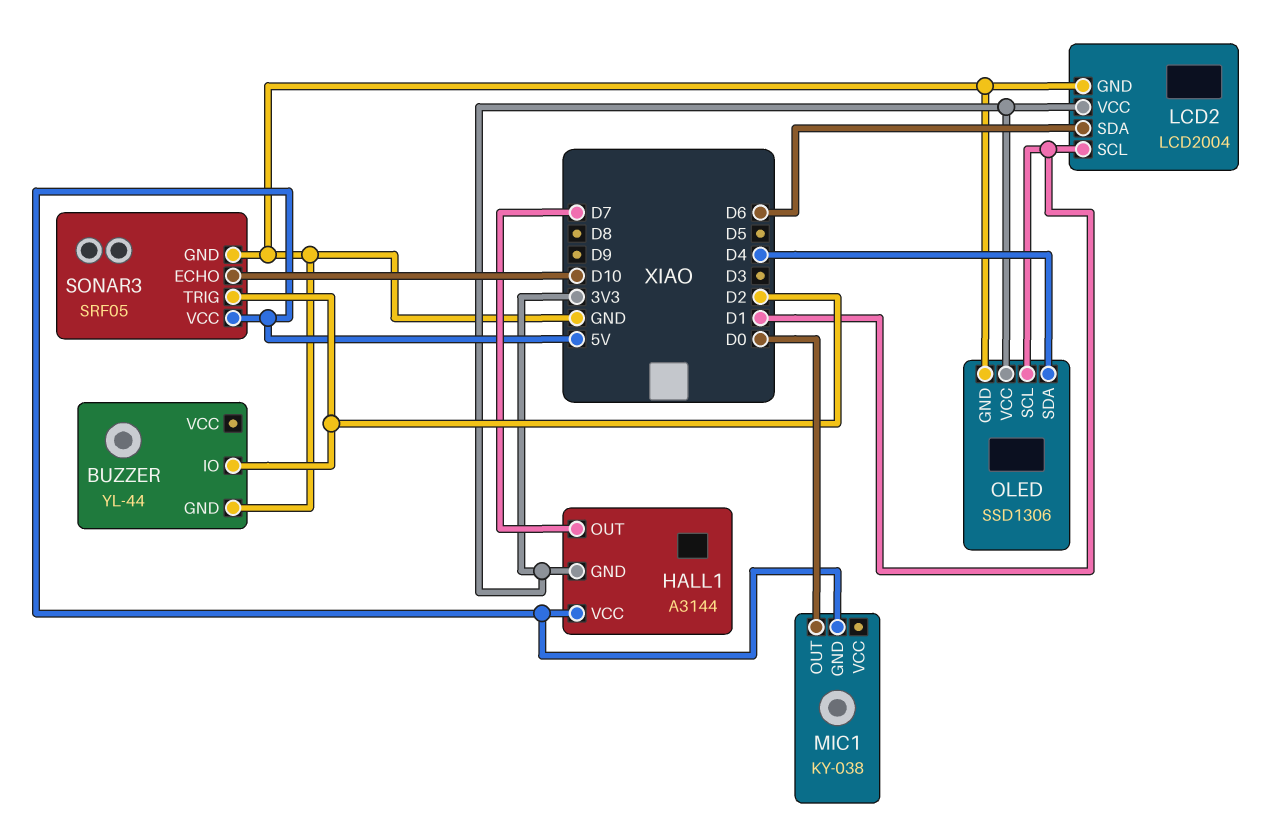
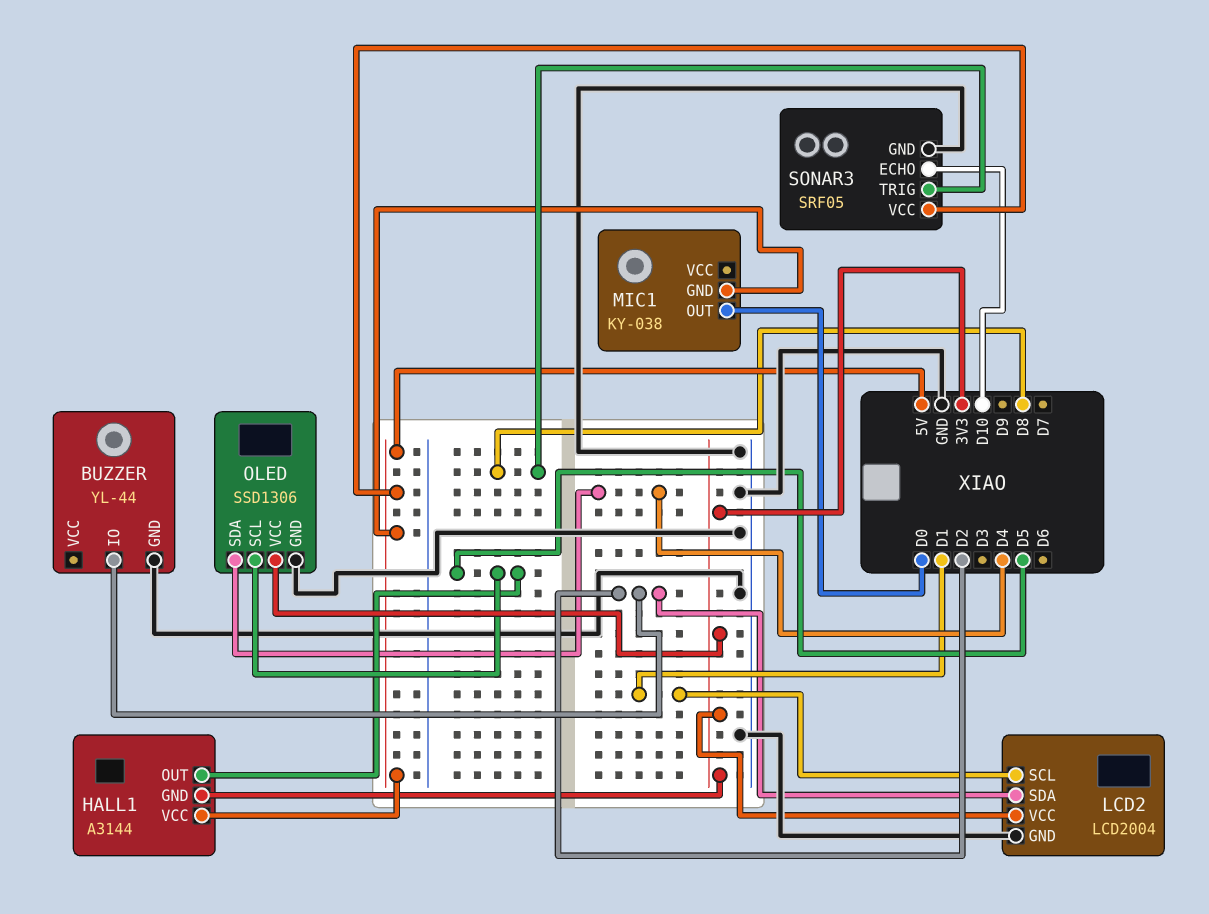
HALL1 pin OUT: D7 -> D5
LCD2 pin SDA: D6 -> D2
OLED pin SCL: D1 -> D5
SONAR3 pin TRIG: D2 -> D8

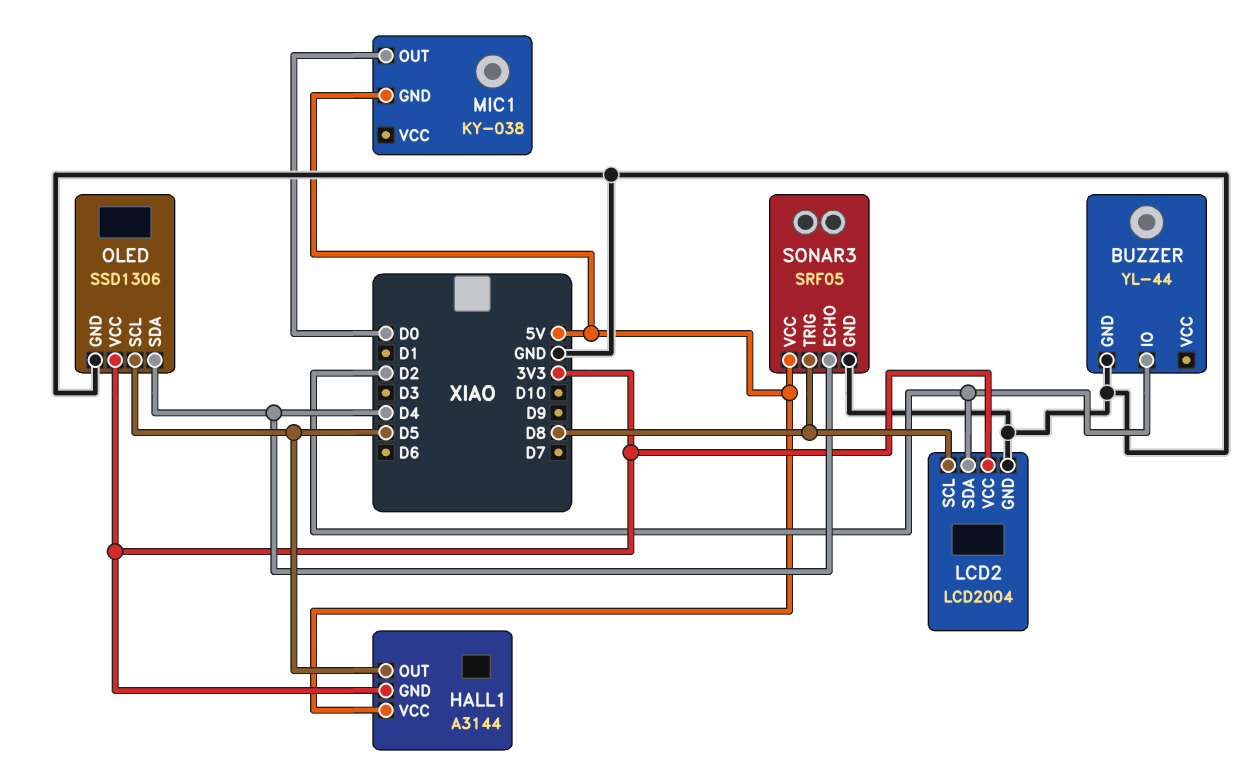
LCD2 pin SCL: D1 -> D8
SONAR3 pin ECHO: D10 -> D4

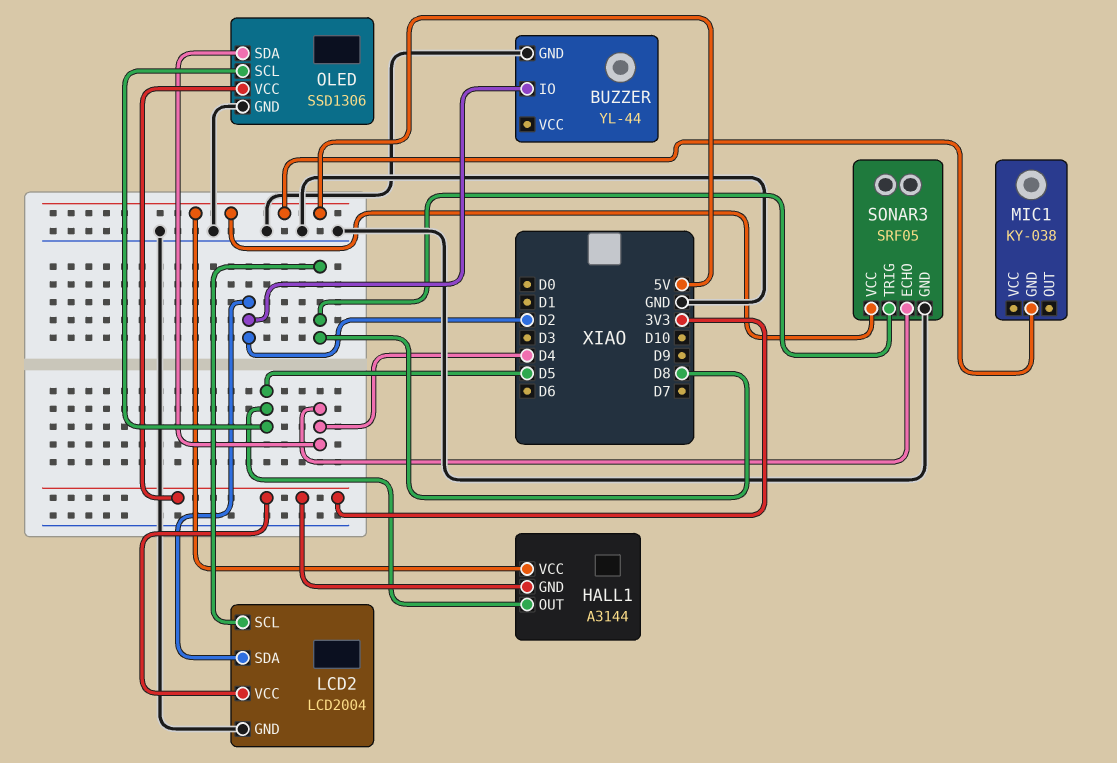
MIC1 pin OUT: D0 -> none

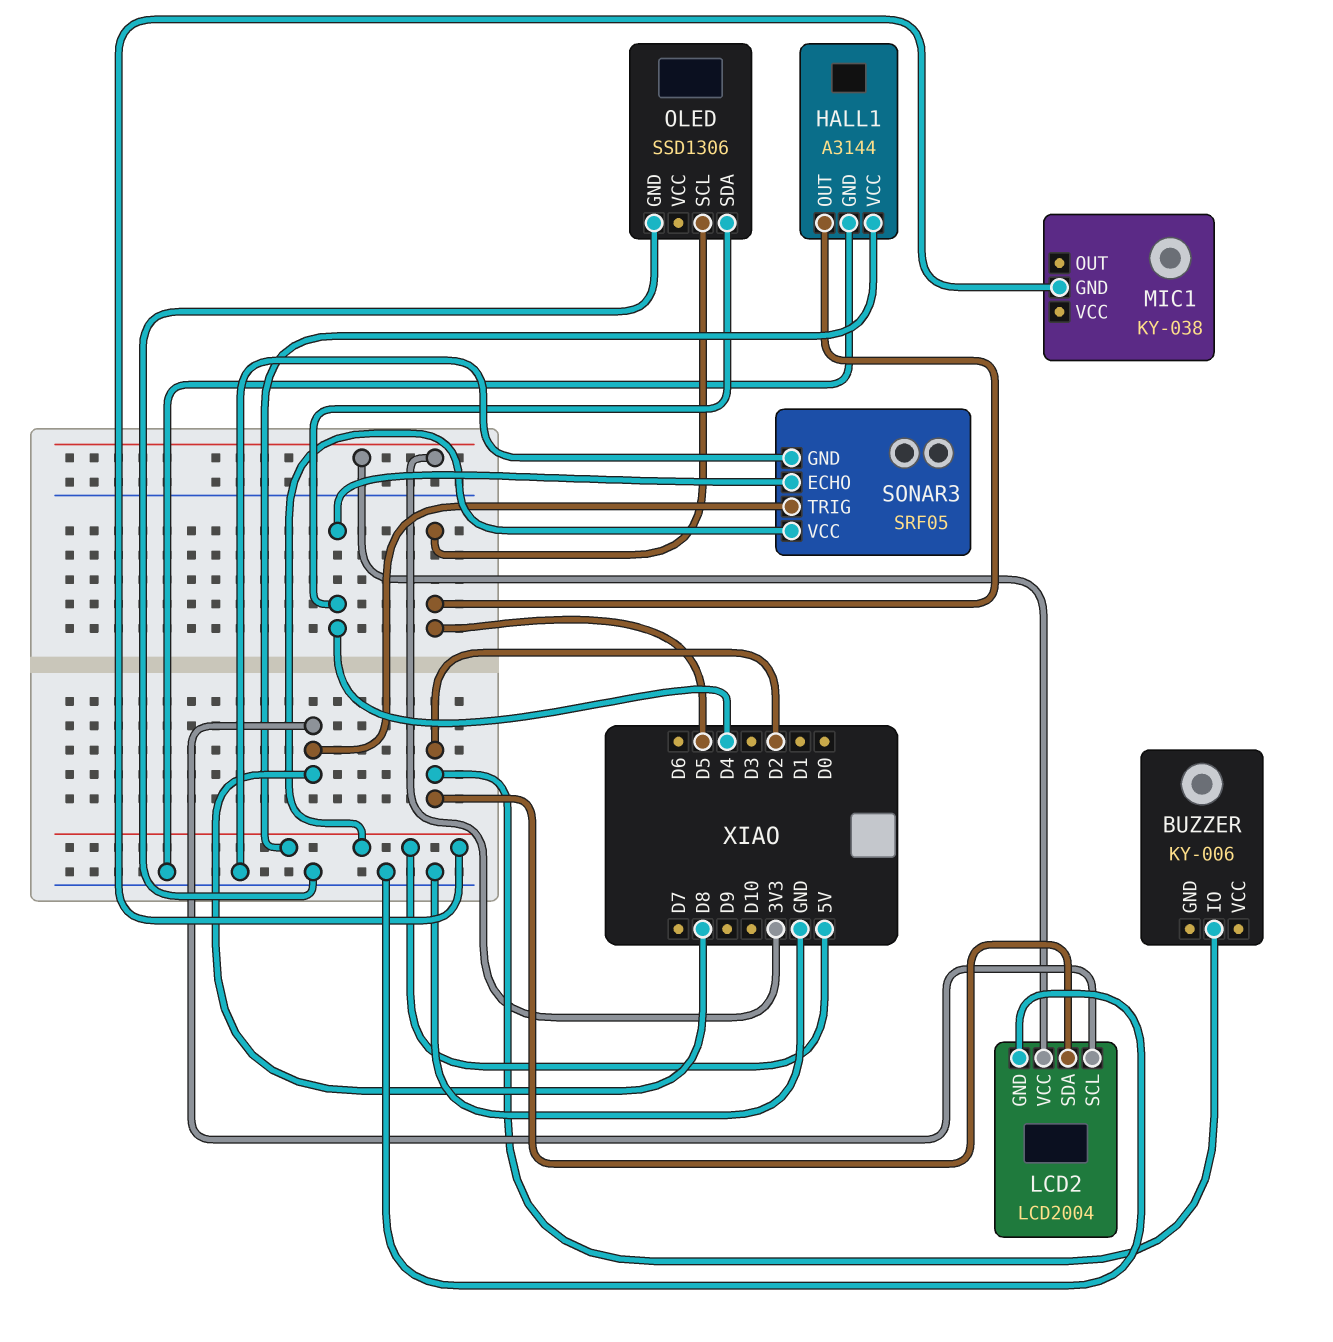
BUZZER: YL-44 -> KY-006
BUZZER pin GND: GND -> none
HALL1 pin GND: 3V3 -> GND
OLED pin VCC: 3V3 -> none

